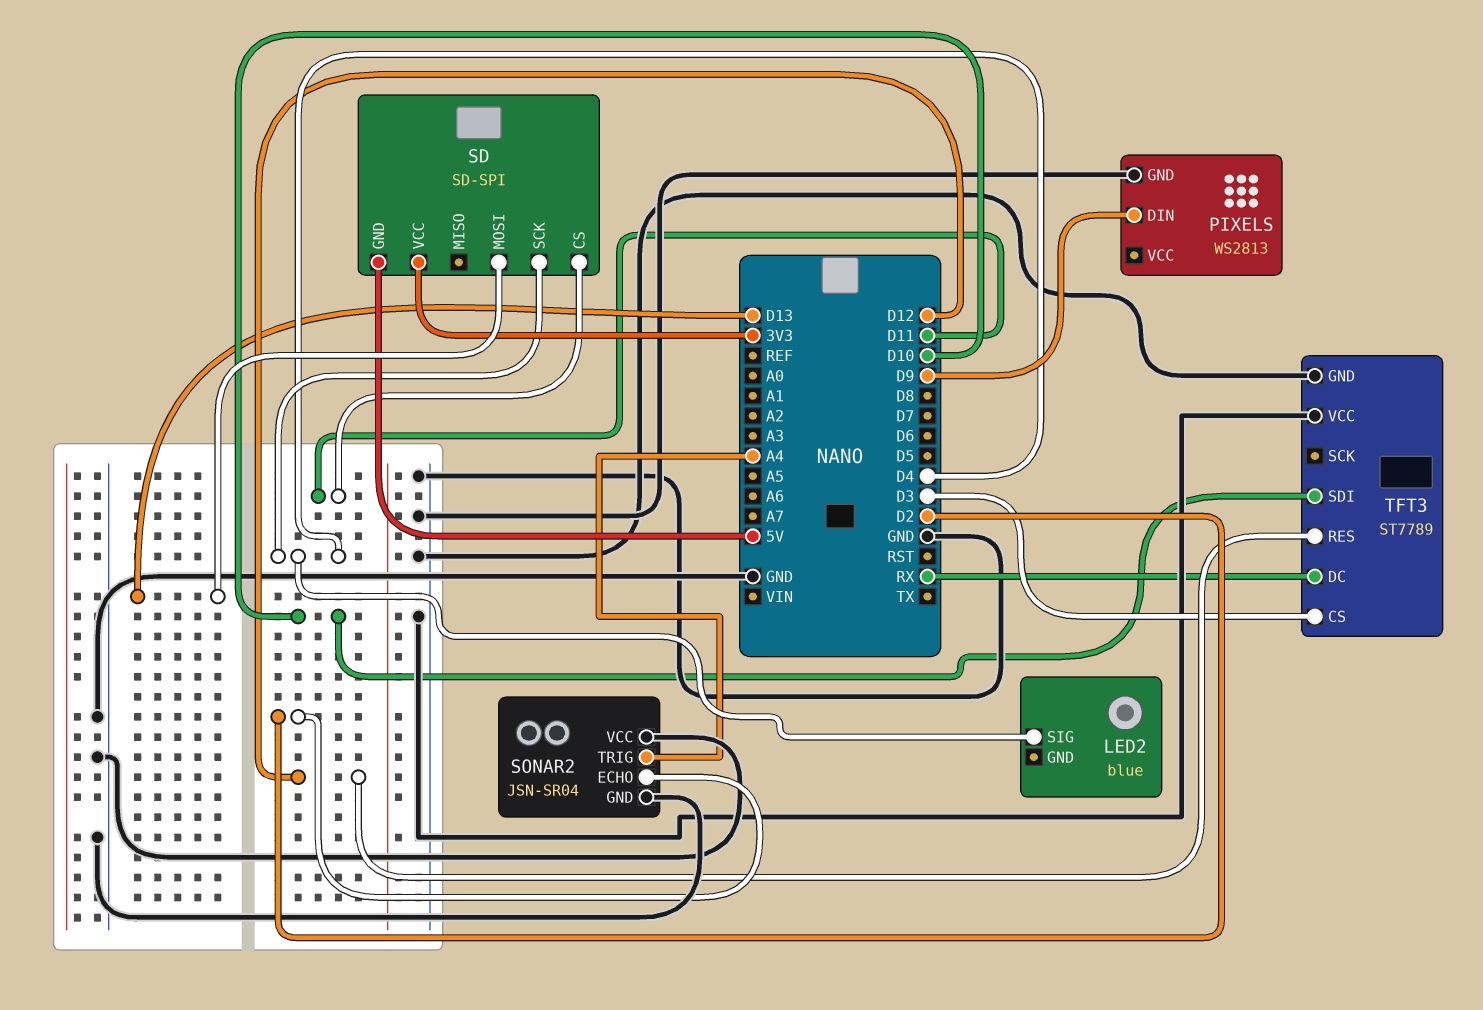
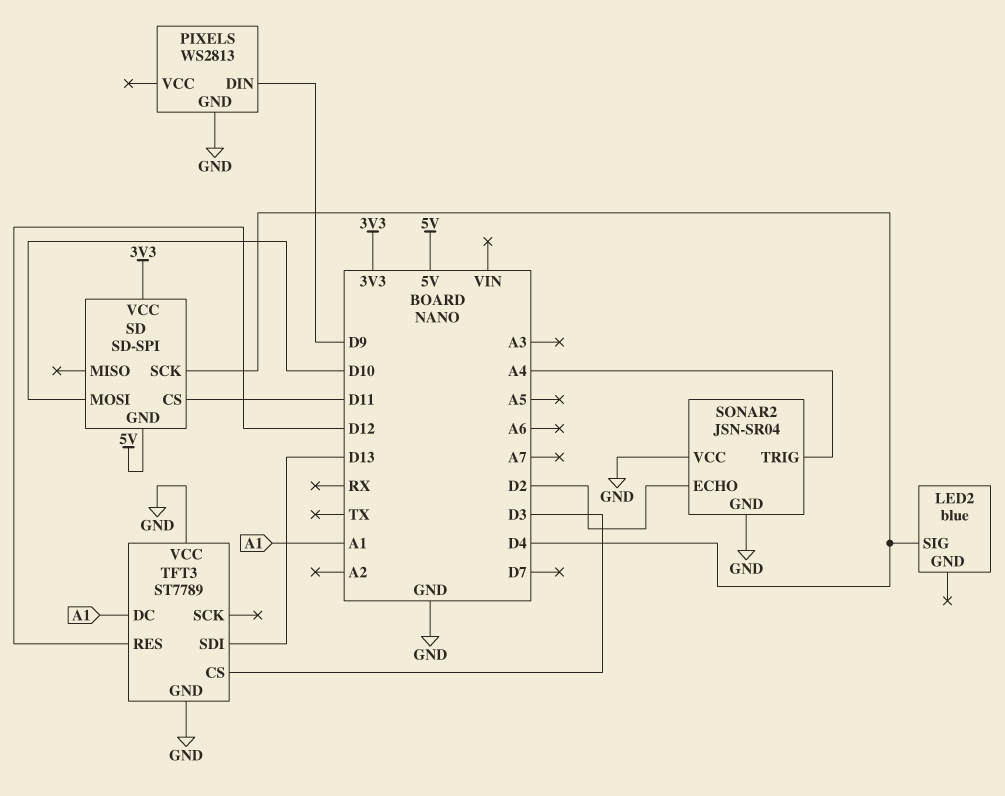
SD pin MOSI: D13 -> D10
TFT3 pin DC: RX -> A1
TFT3 pin SDI: D10 -> D13

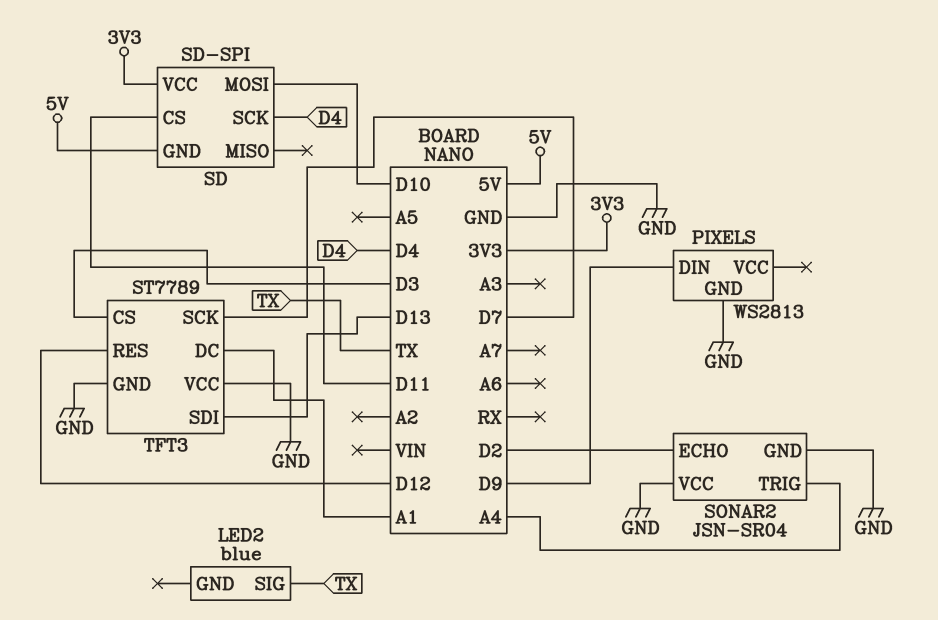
LED2 pin SIG: D4 -> TX
TFT3 pin SCK: none -> D7

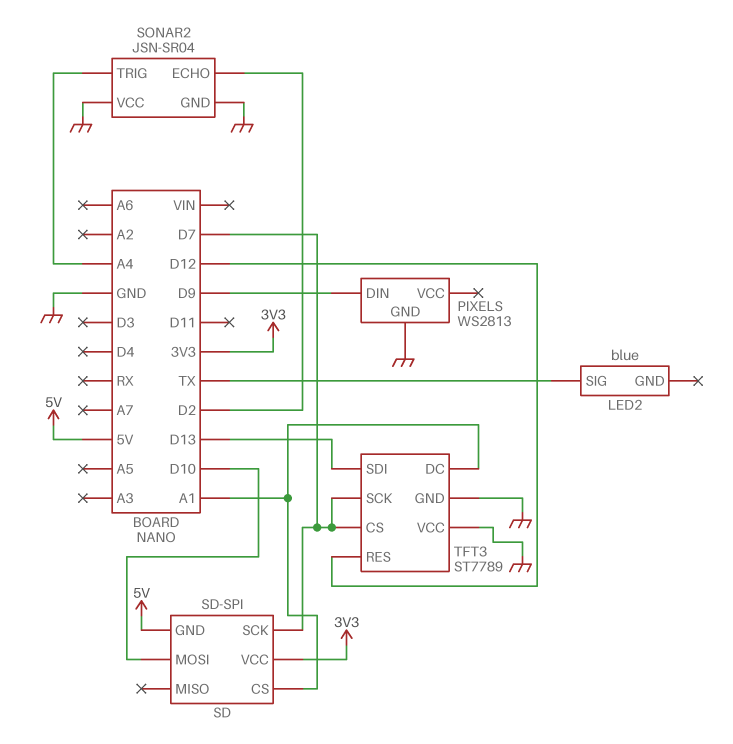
SD pin CS: D11 -> A1
SD pin SCK: D4 -> D7
TFT3 pin CS: D3 -> D7

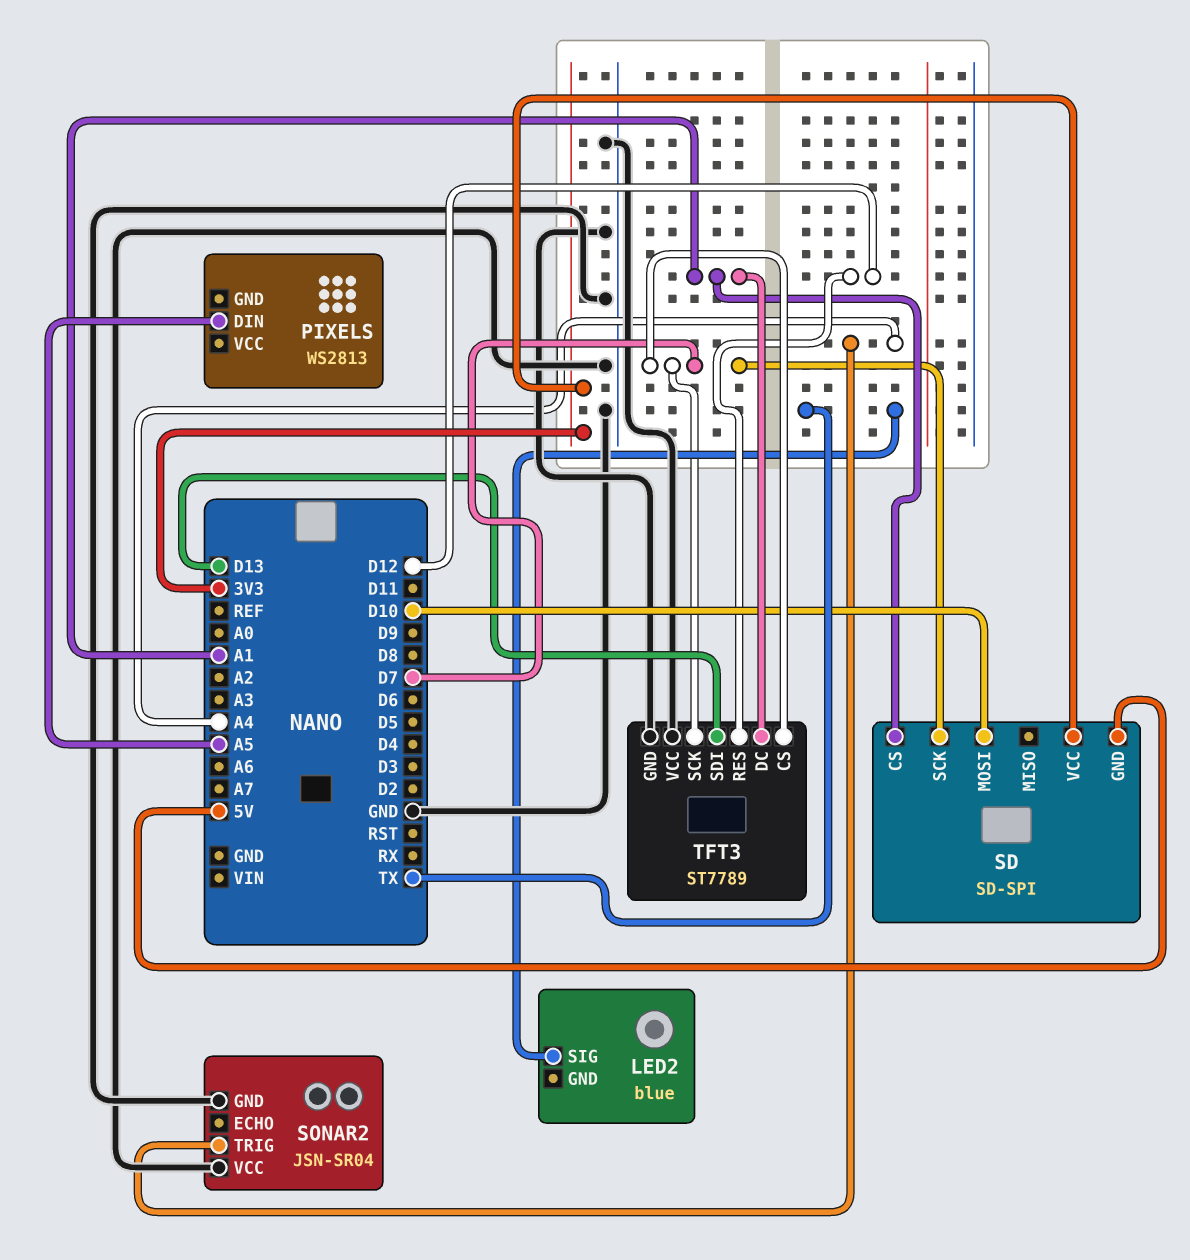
PIXELS pin DIN: D9 -> A5
PIXELS pin GND: GND -> none
SONAR2 pin ECHO: D2 -> none

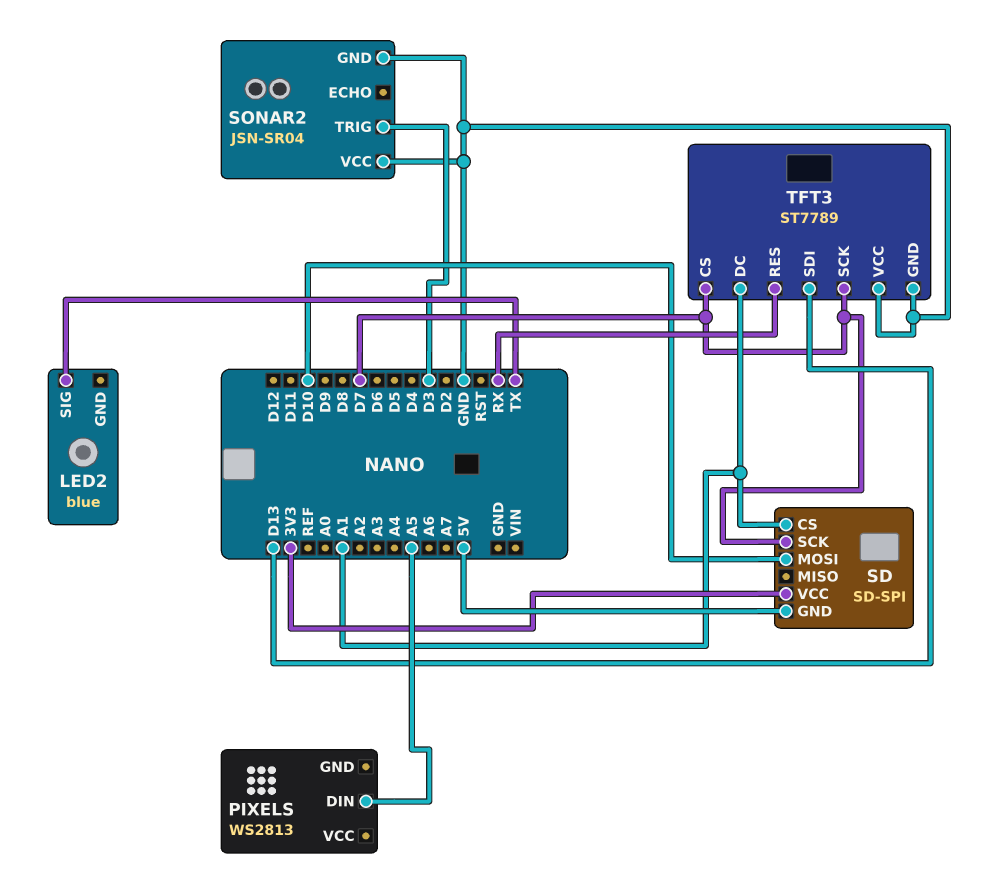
SONAR2 pin TRIG: A4 -> D3
TFT3 pin RES: D12 -> RX

